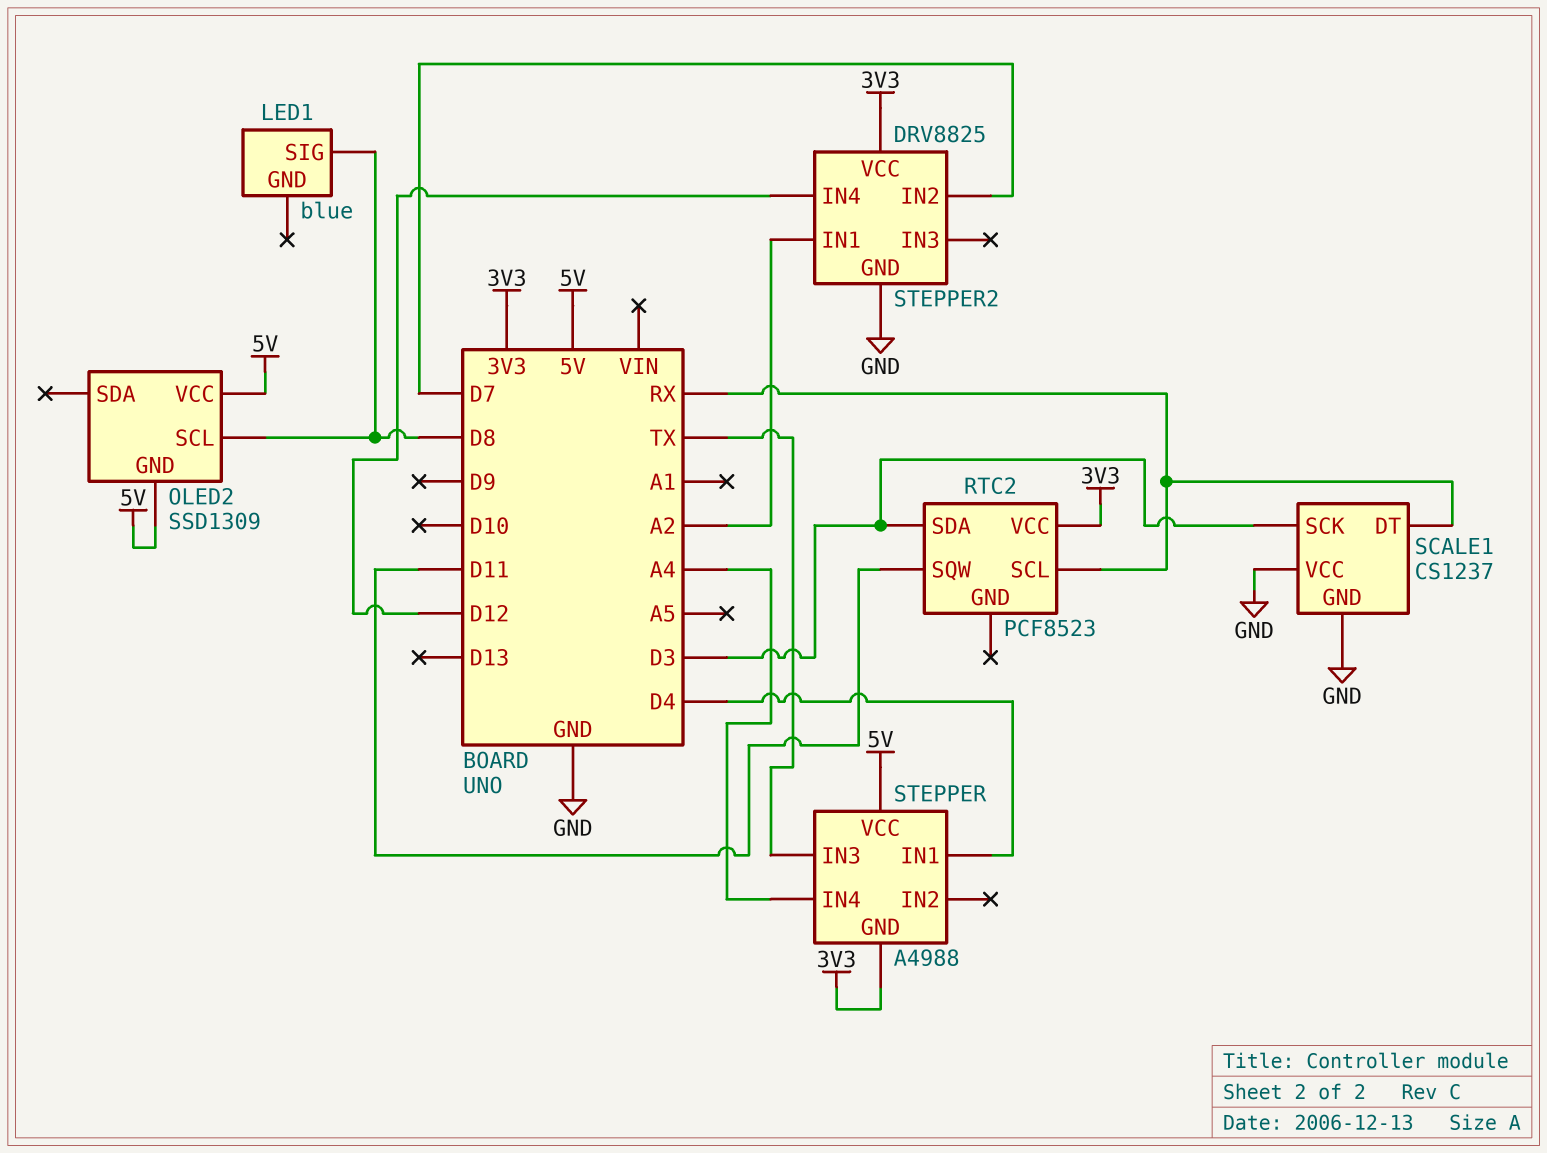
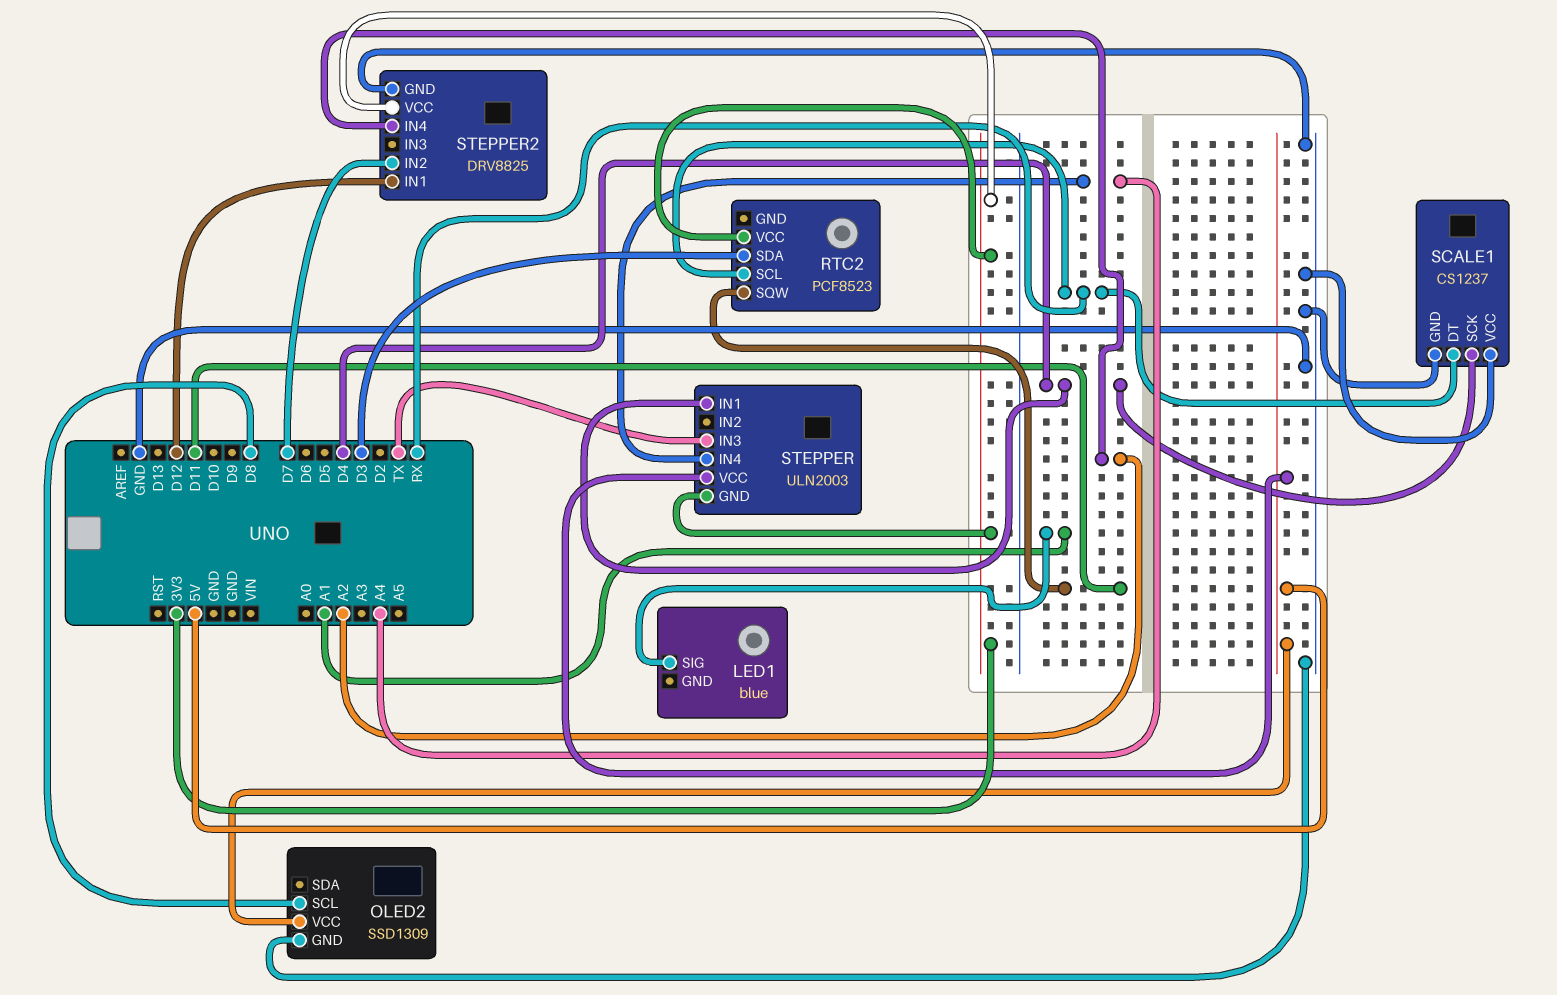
LED1 pin SIG: D8 -> A1
OLED2 pin GND: 5V -> GND
SCALE1 pin SCK: D3 -> D4
STEPPER: A4988 -> ULN2003
STEPPER2 pin IN1: A2 -> D12
STEPPER2 pin IN4: D12 -> A2

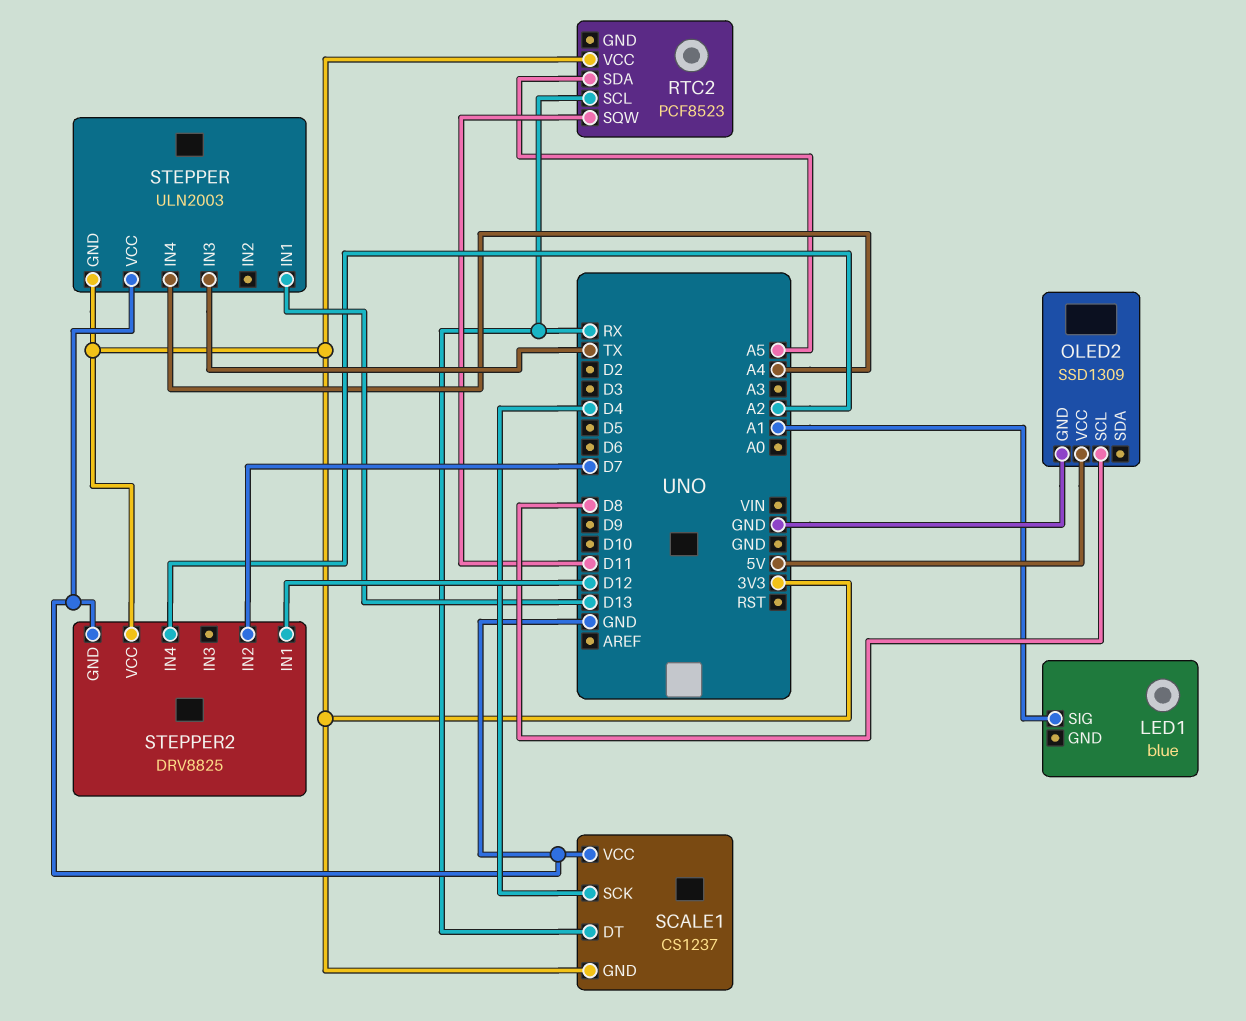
RTC2 pin SDA: D3 -> A5
SCALE1 pin GND: GND -> 3V3
STEPPER pin IN1: D4 -> D13
STEPPER pin VCC: 5V -> GND

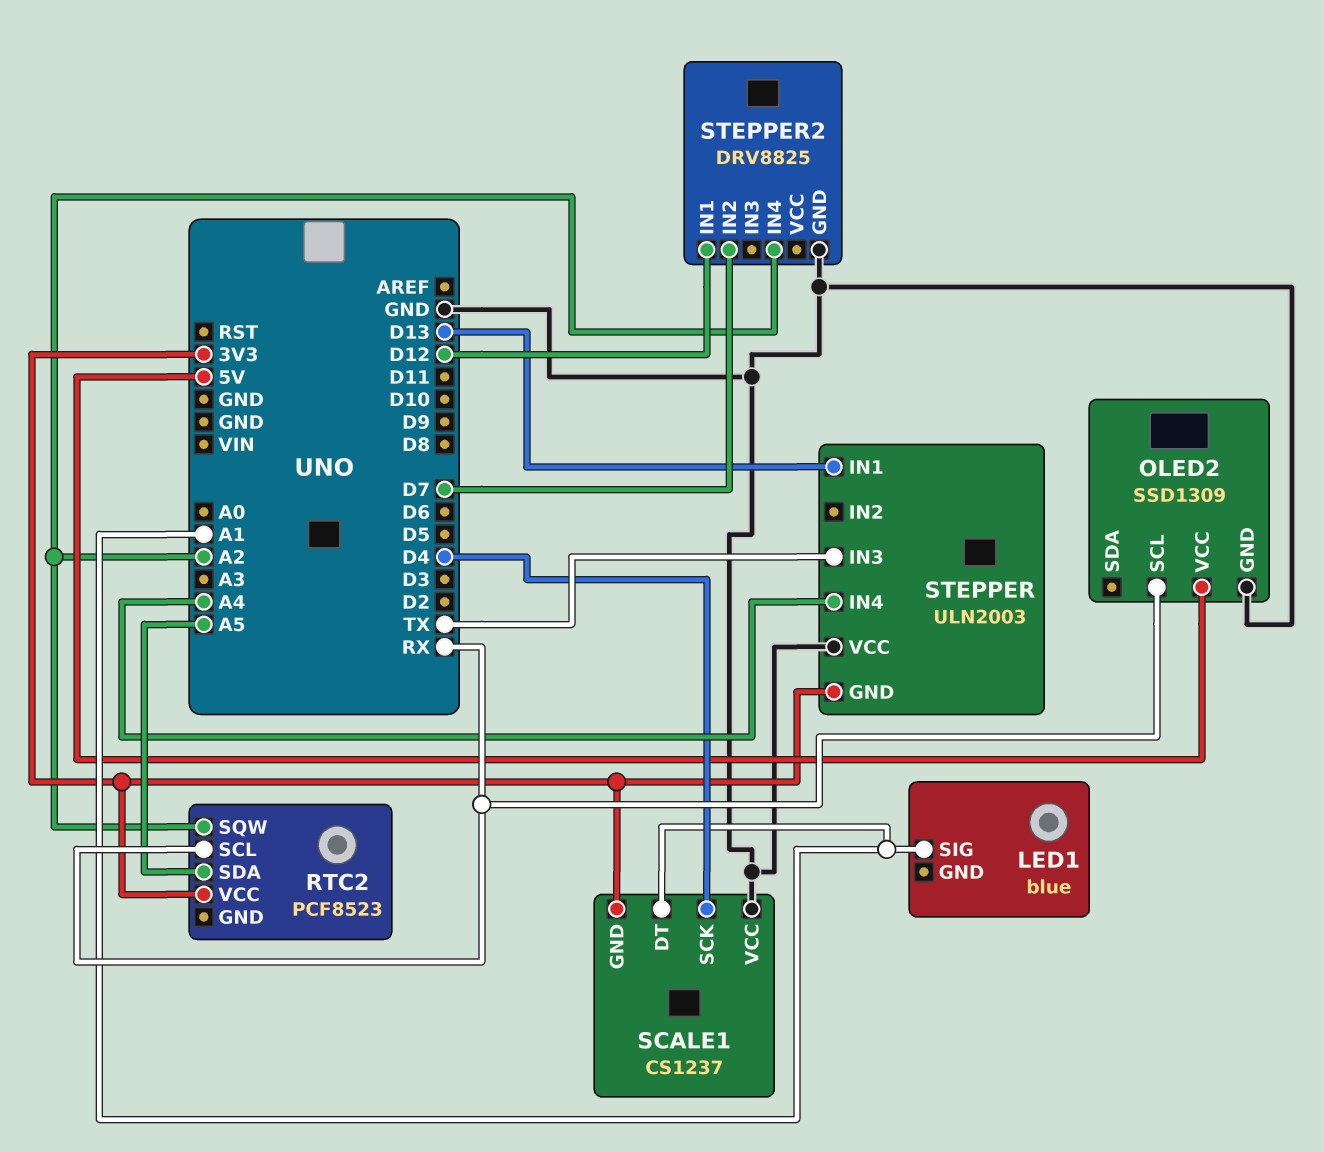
OLED2 pin SCL: D8 -> RX
RTC2 pin SQW: D11 -> A2
SCALE1 pin DT: RX -> A1
STEPPER2 pin VCC: 3V3 -> none

